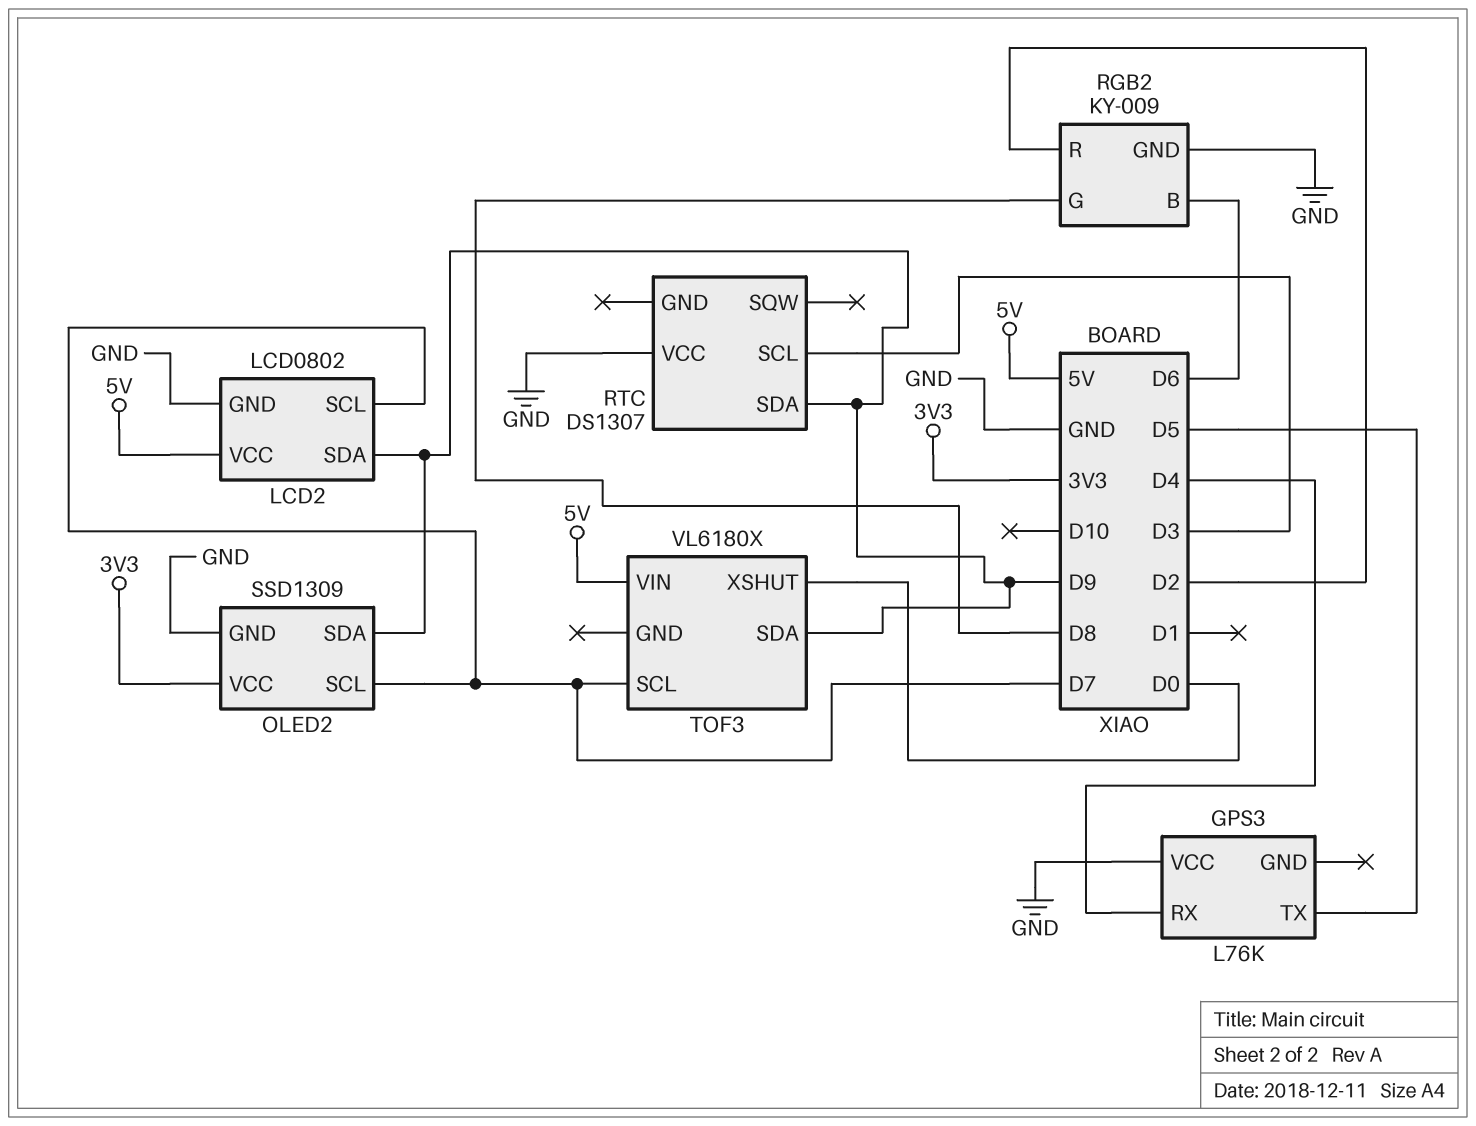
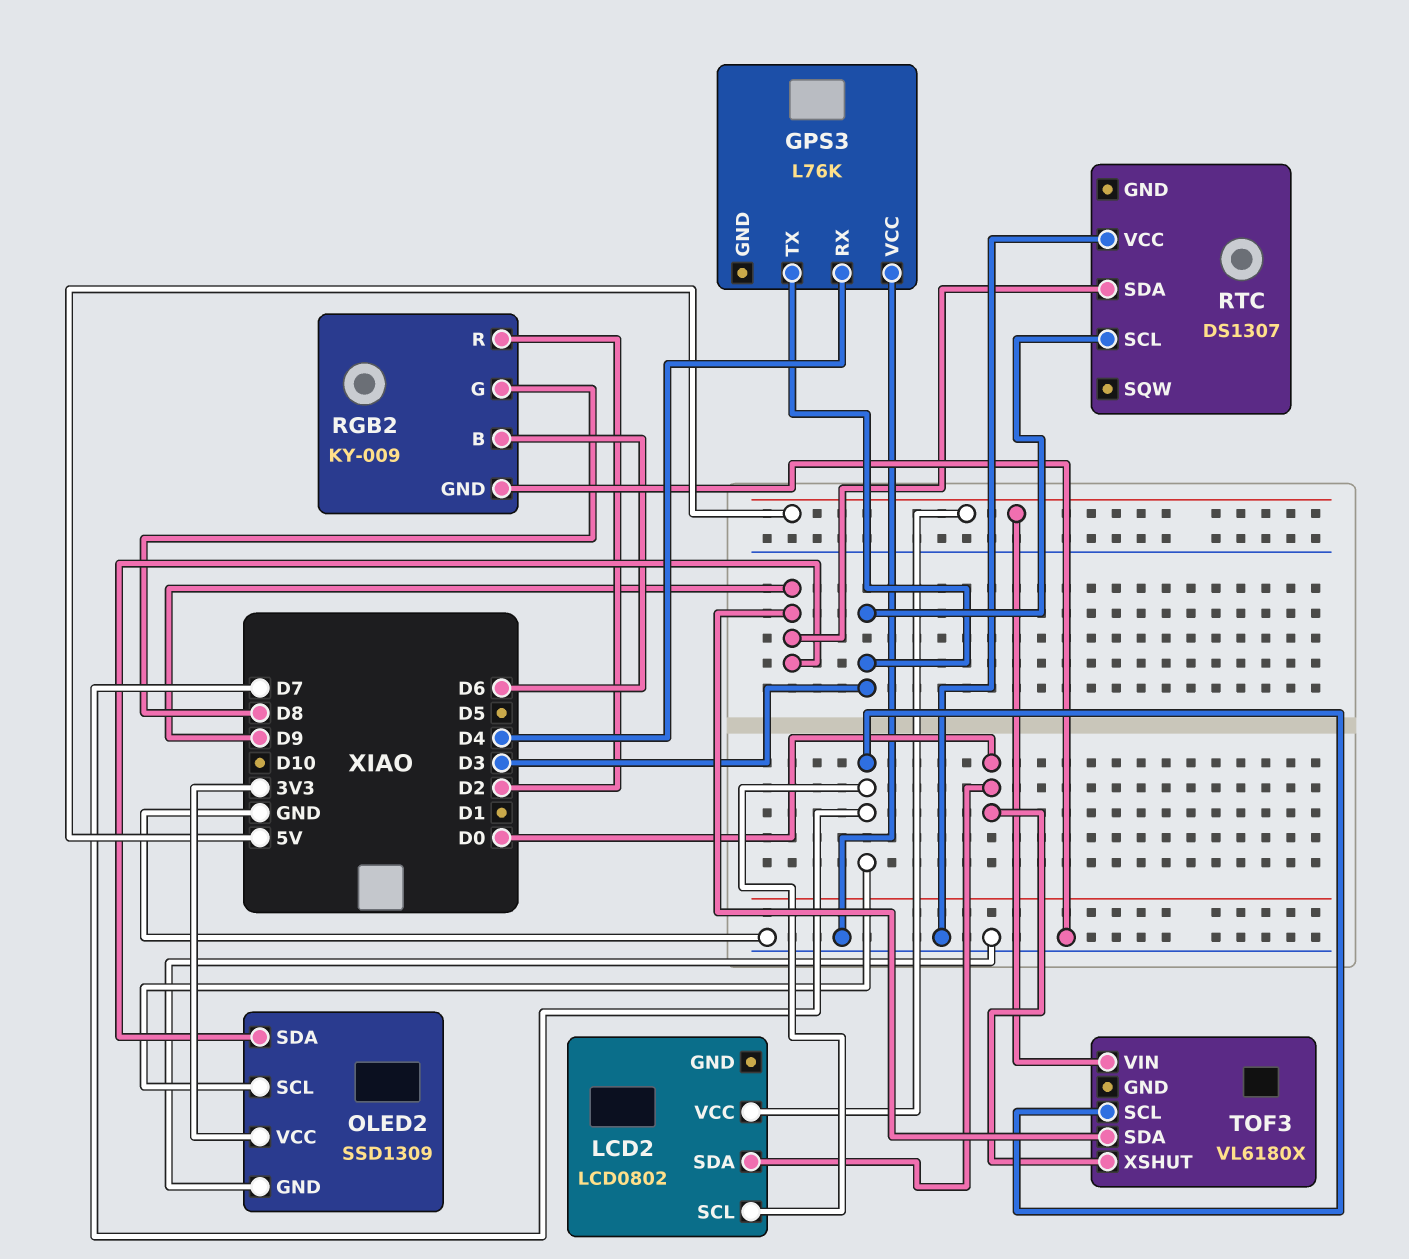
GPS3 pin TX: D5 -> D3
LCD2 pin GND: GND -> none
LCD2 pin SDA: D9 -> D0

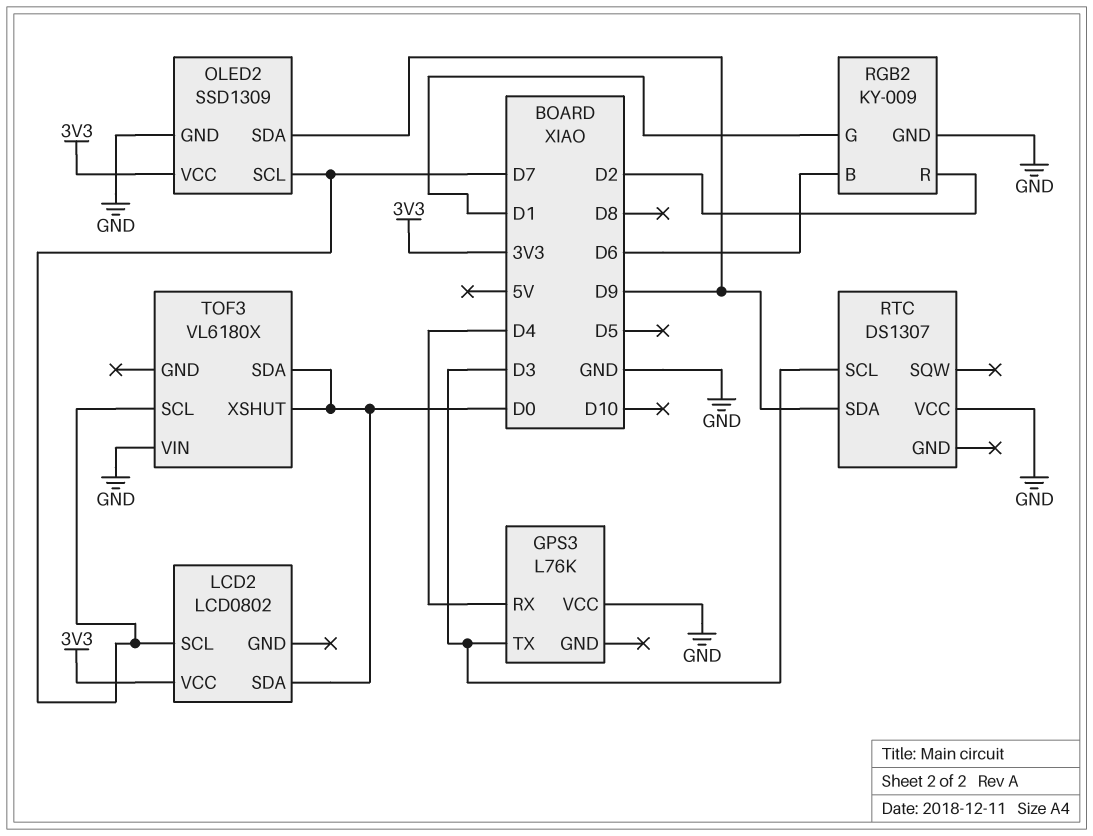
LCD2 pin VCC: 5V -> 3V3
RGB2 pin G: D8 -> D1
TOF3 pin SDA: D9 -> D0
TOF3 pin VIN: 5V -> GND

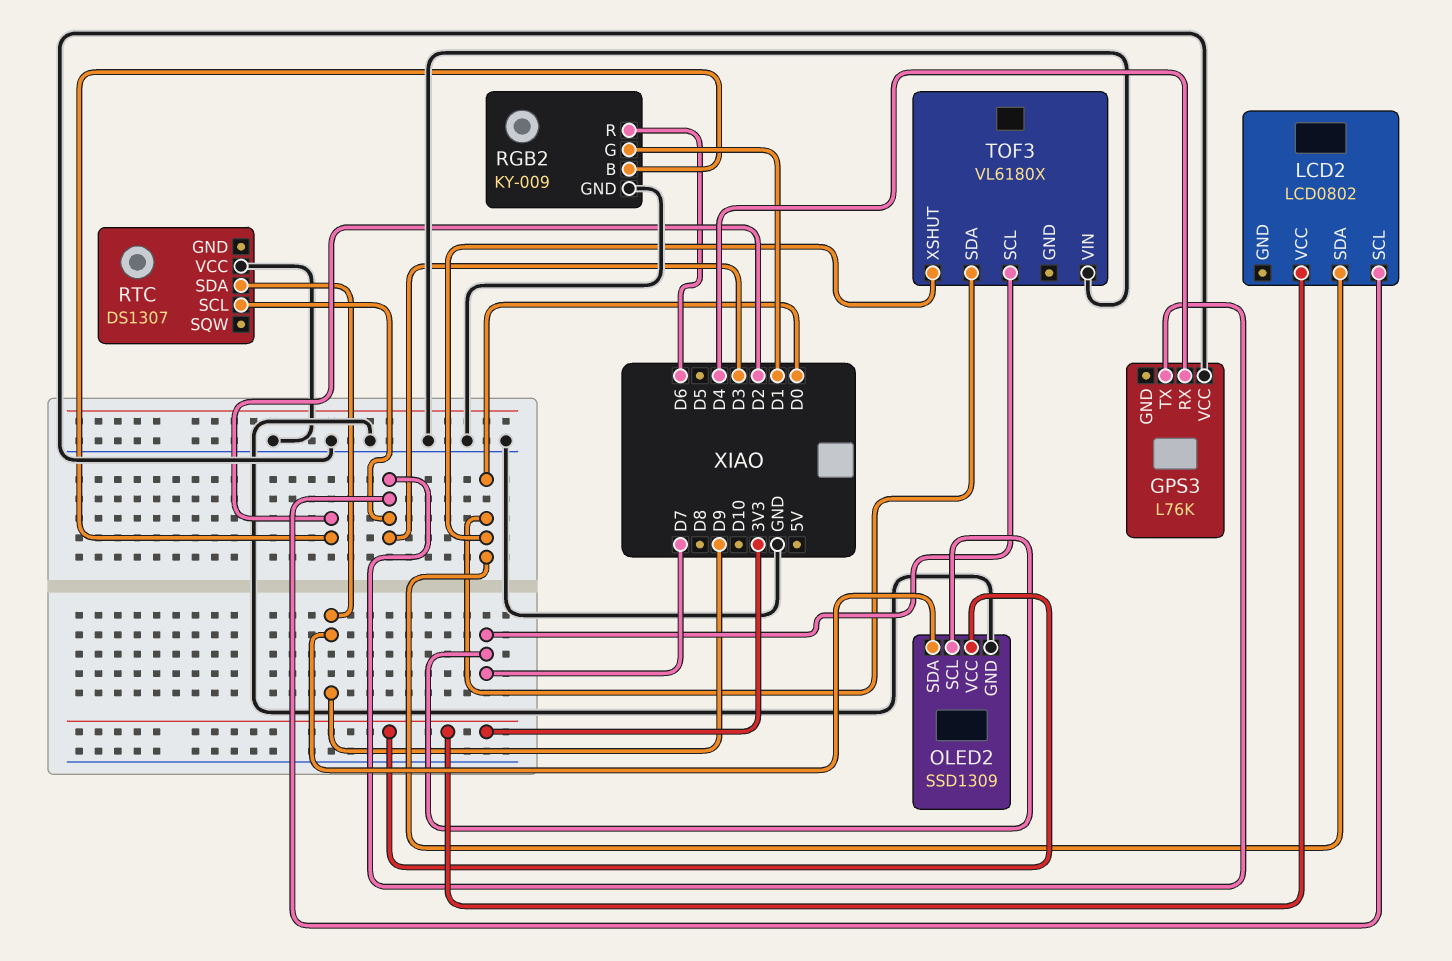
LCD2 pin SCL: D7 -> D3
RGB2 pin B: D6 -> D2
RGB2 pin R: D2 -> D6

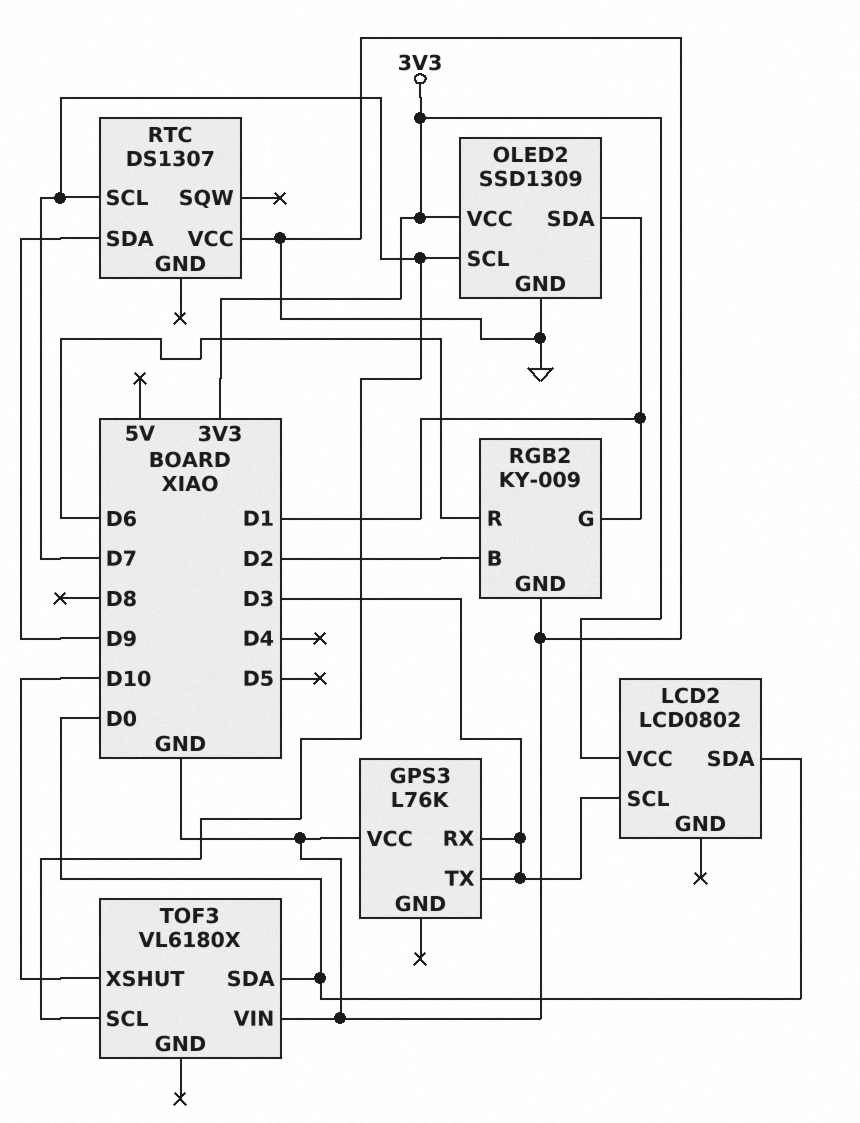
GPS3 pin RX: D4 -> D3
OLED2 pin SDA: D9 -> D1
RTC pin SCL: D3 -> D7
TOF3 pin XSHUT: D0 -> D10

